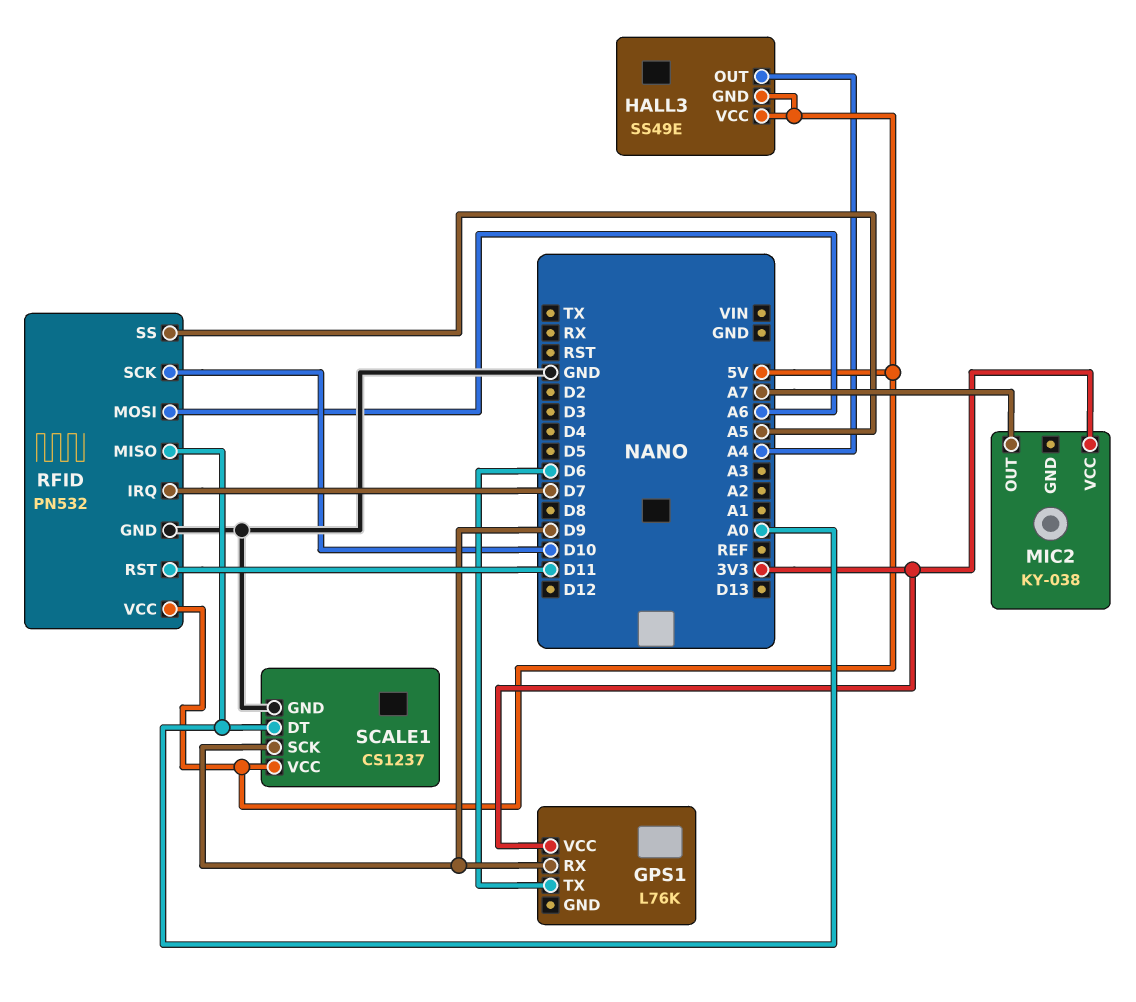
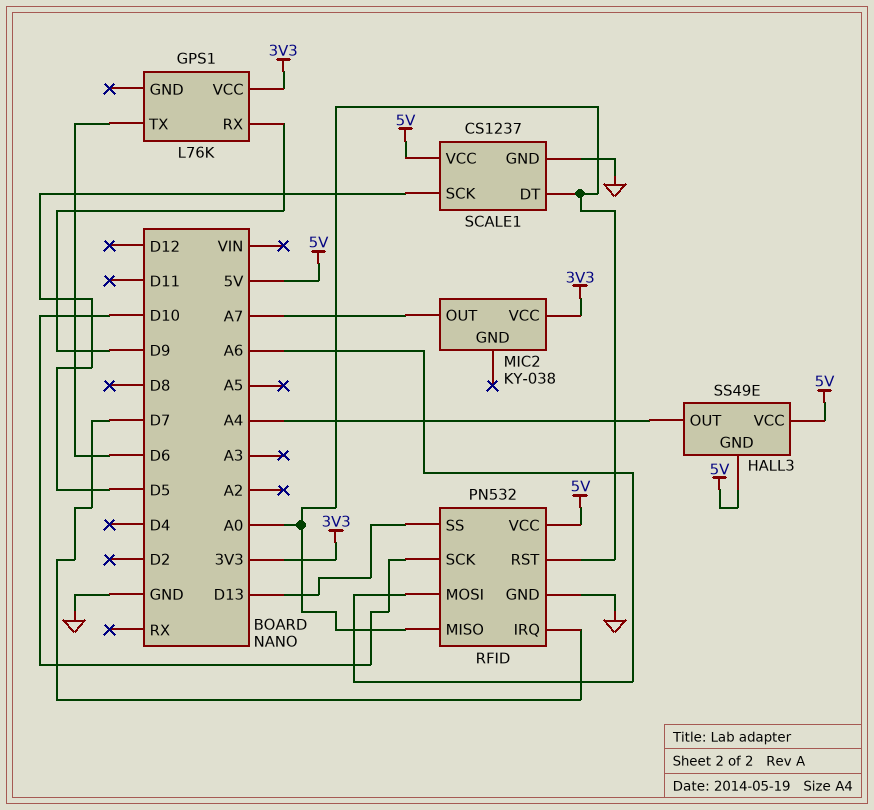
RFID pin RST: D11 -> A0
RFID pin SS: A5 -> D13
SCALE1 pin SCK: D9 -> D5

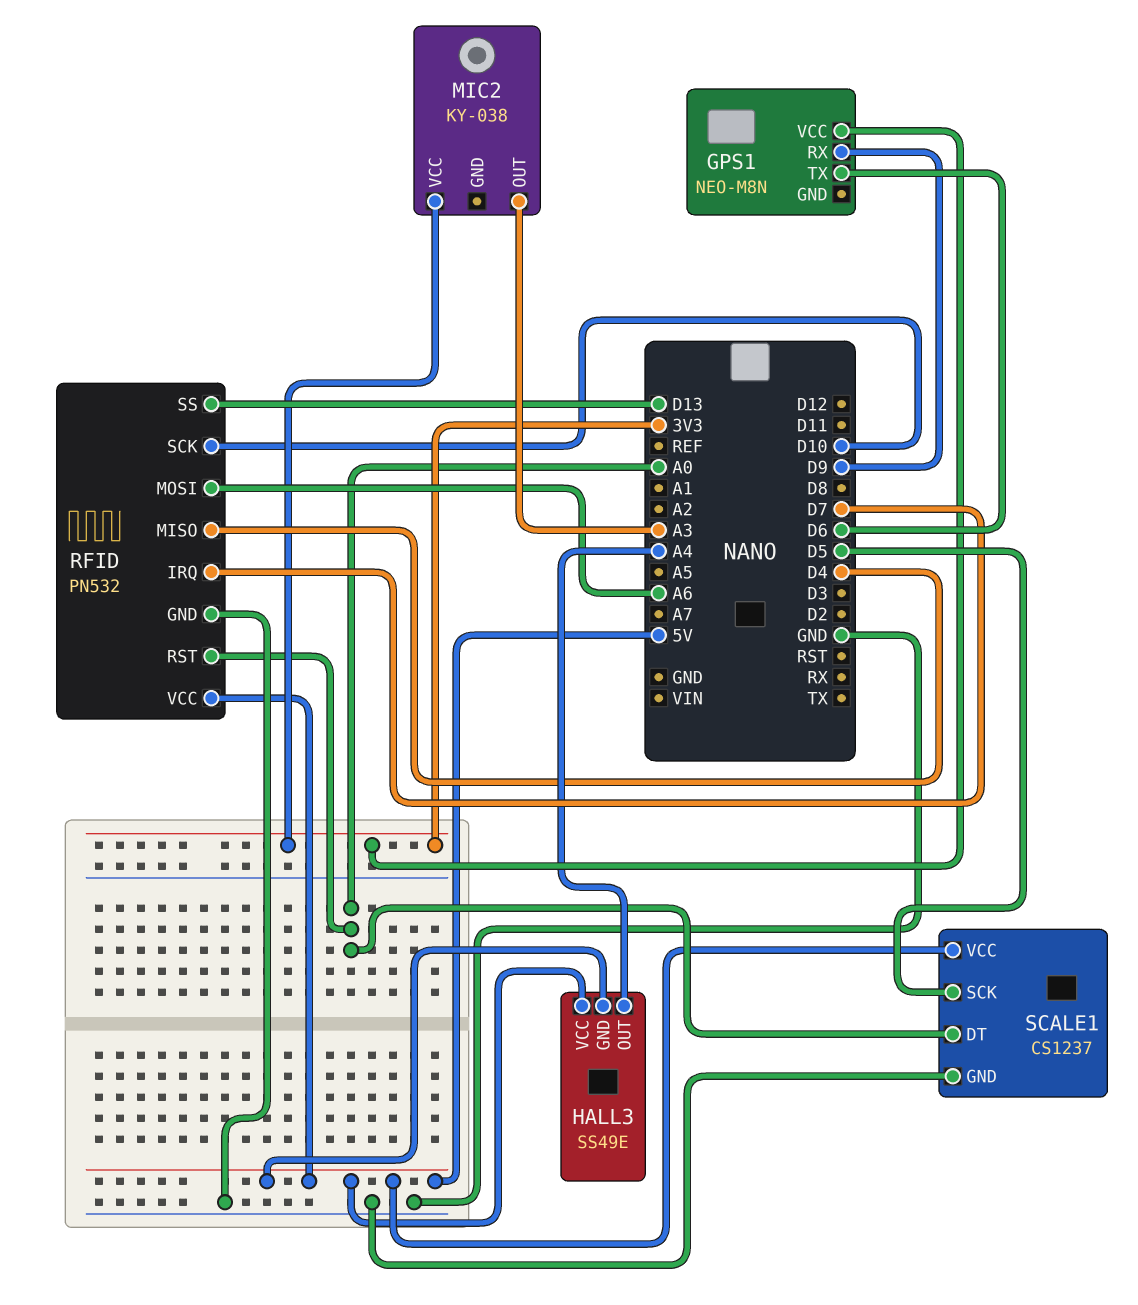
GPS1: L76K -> NEO-M8N
MIC2 pin OUT: A7 -> A3
RFID pin MISO: A0 -> D4

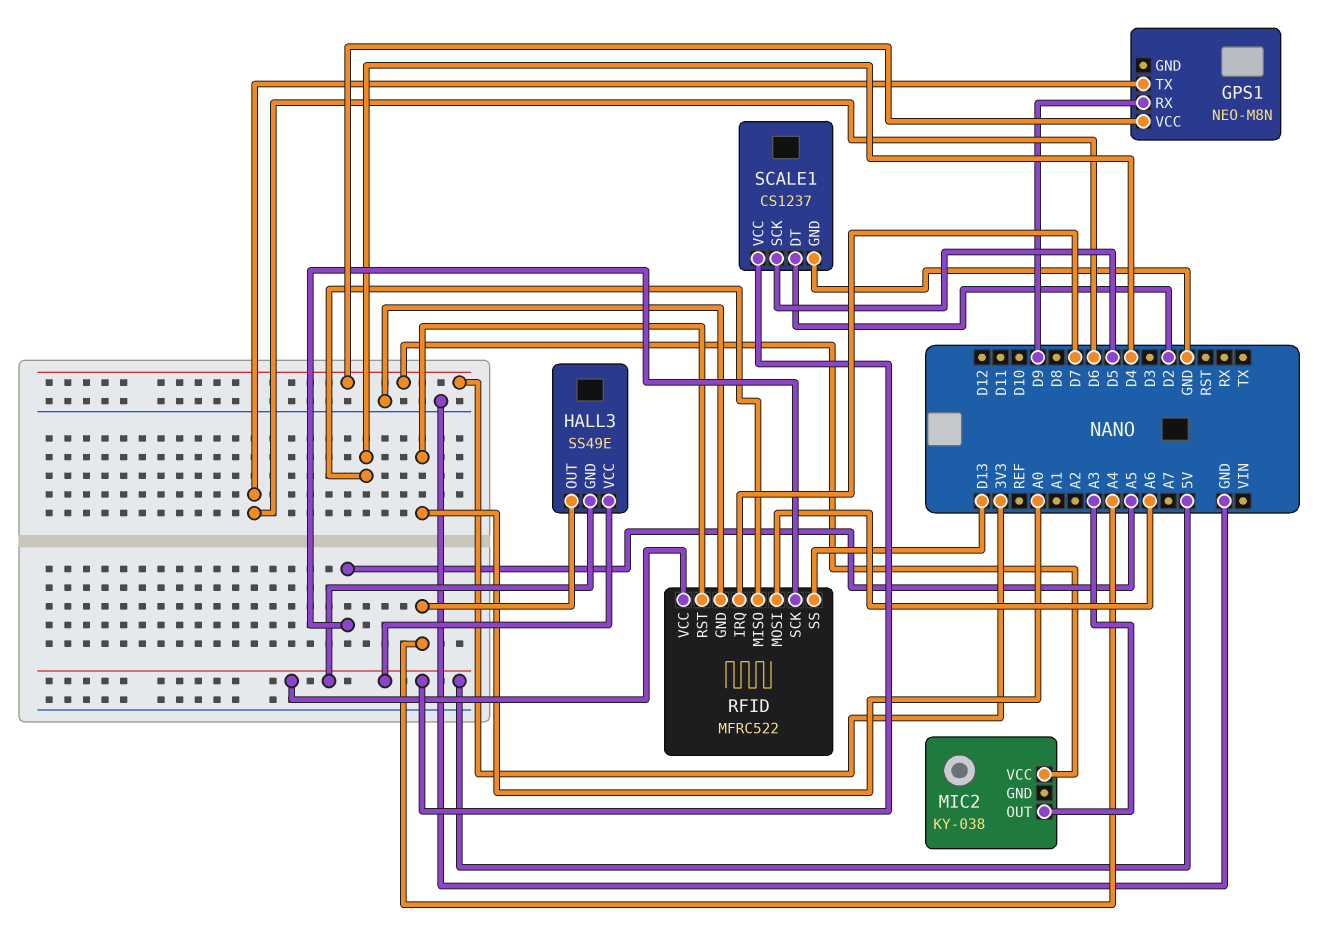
RFID: PN532 -> MFRC522
RFID pin SCK: D10 -> A5
SCALE1 pin DT: A0 -> D2

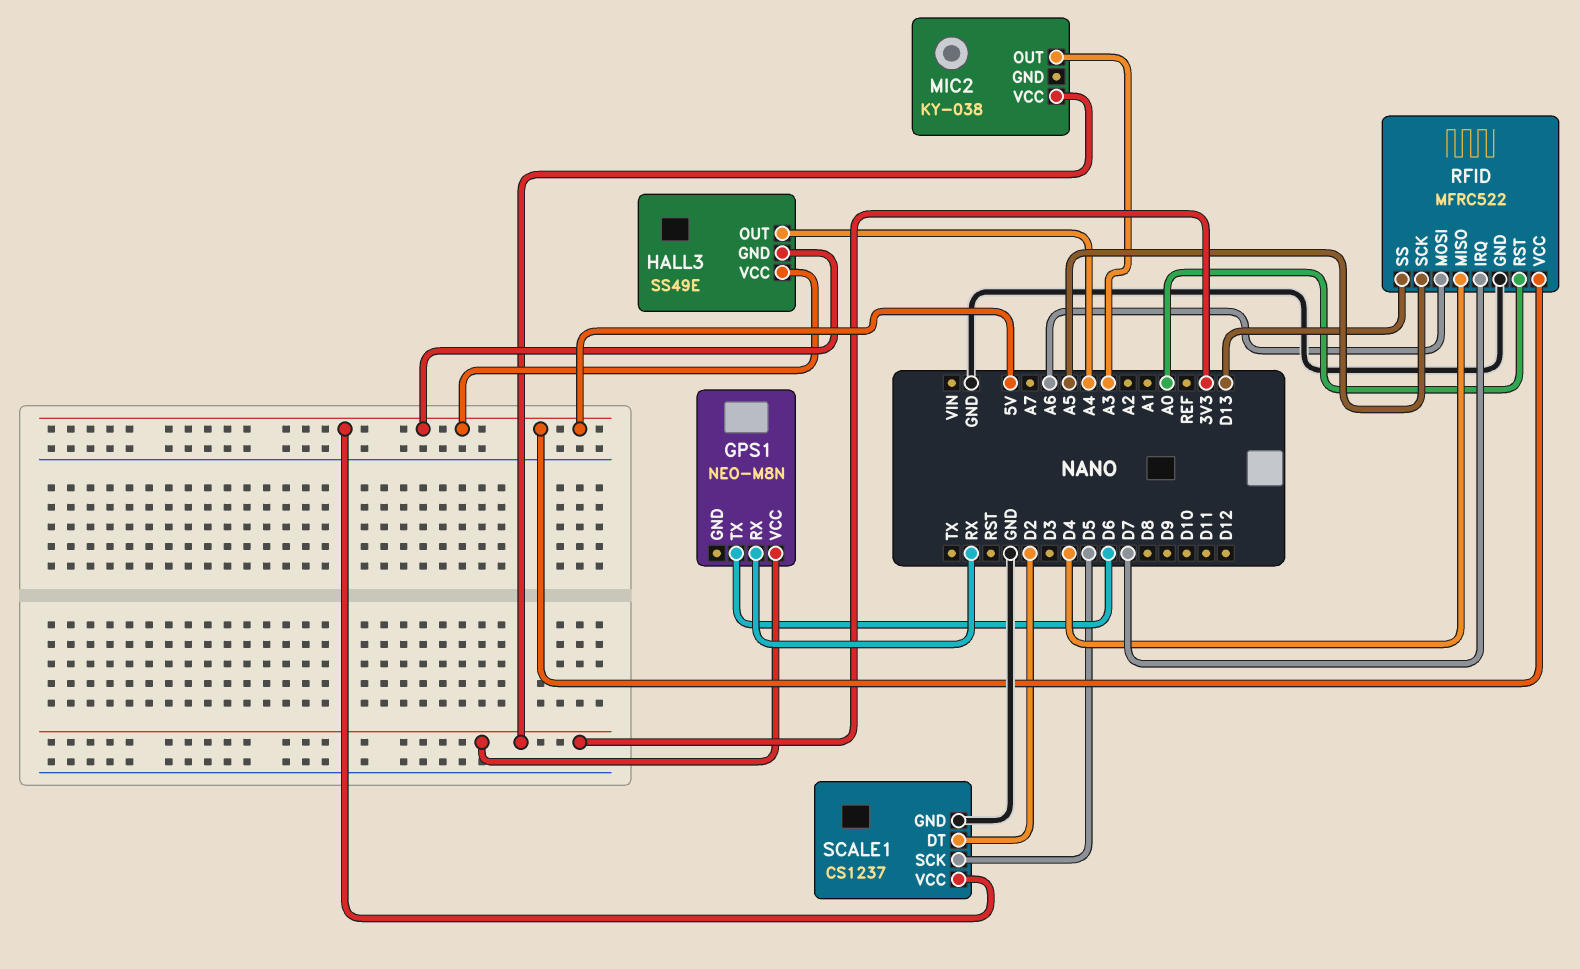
GPS1 pin RX: D9 -> RX

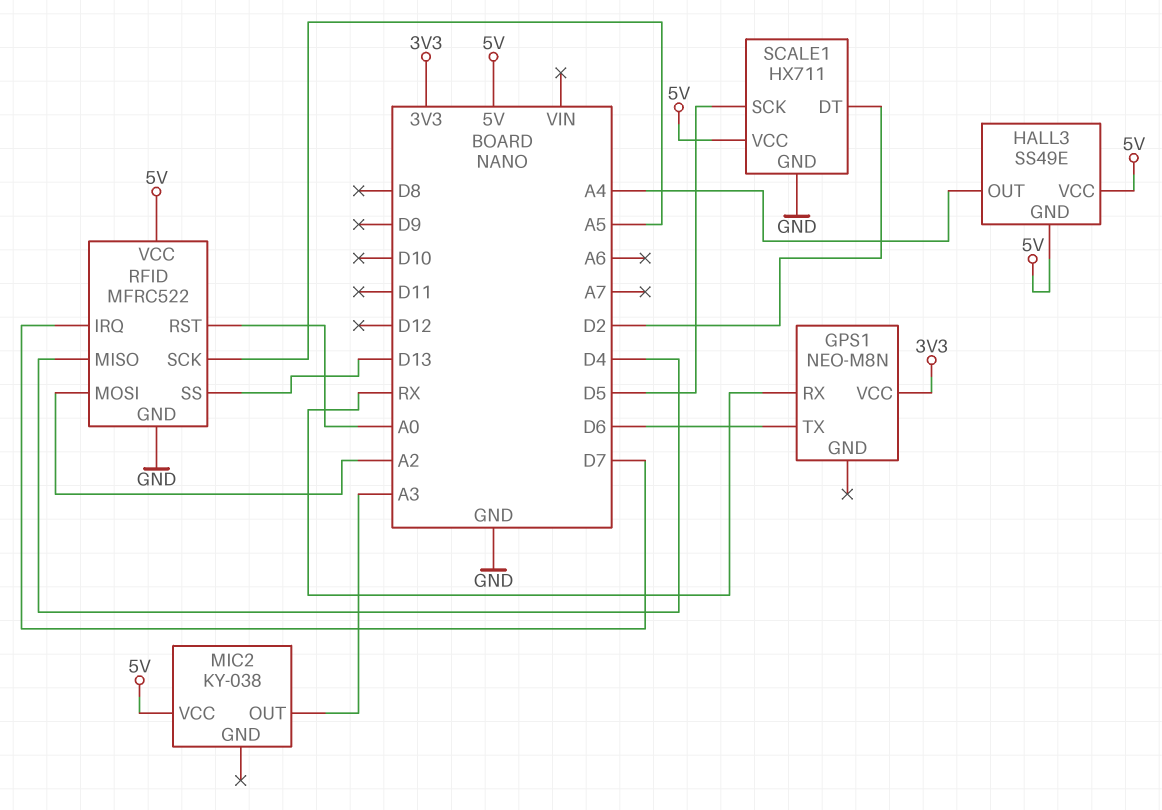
MIC2 pin VCC: 3V3 -> 5V
RFID pin MOSI: A6 -> A2
SCALE1: CS1237 -> HX711

